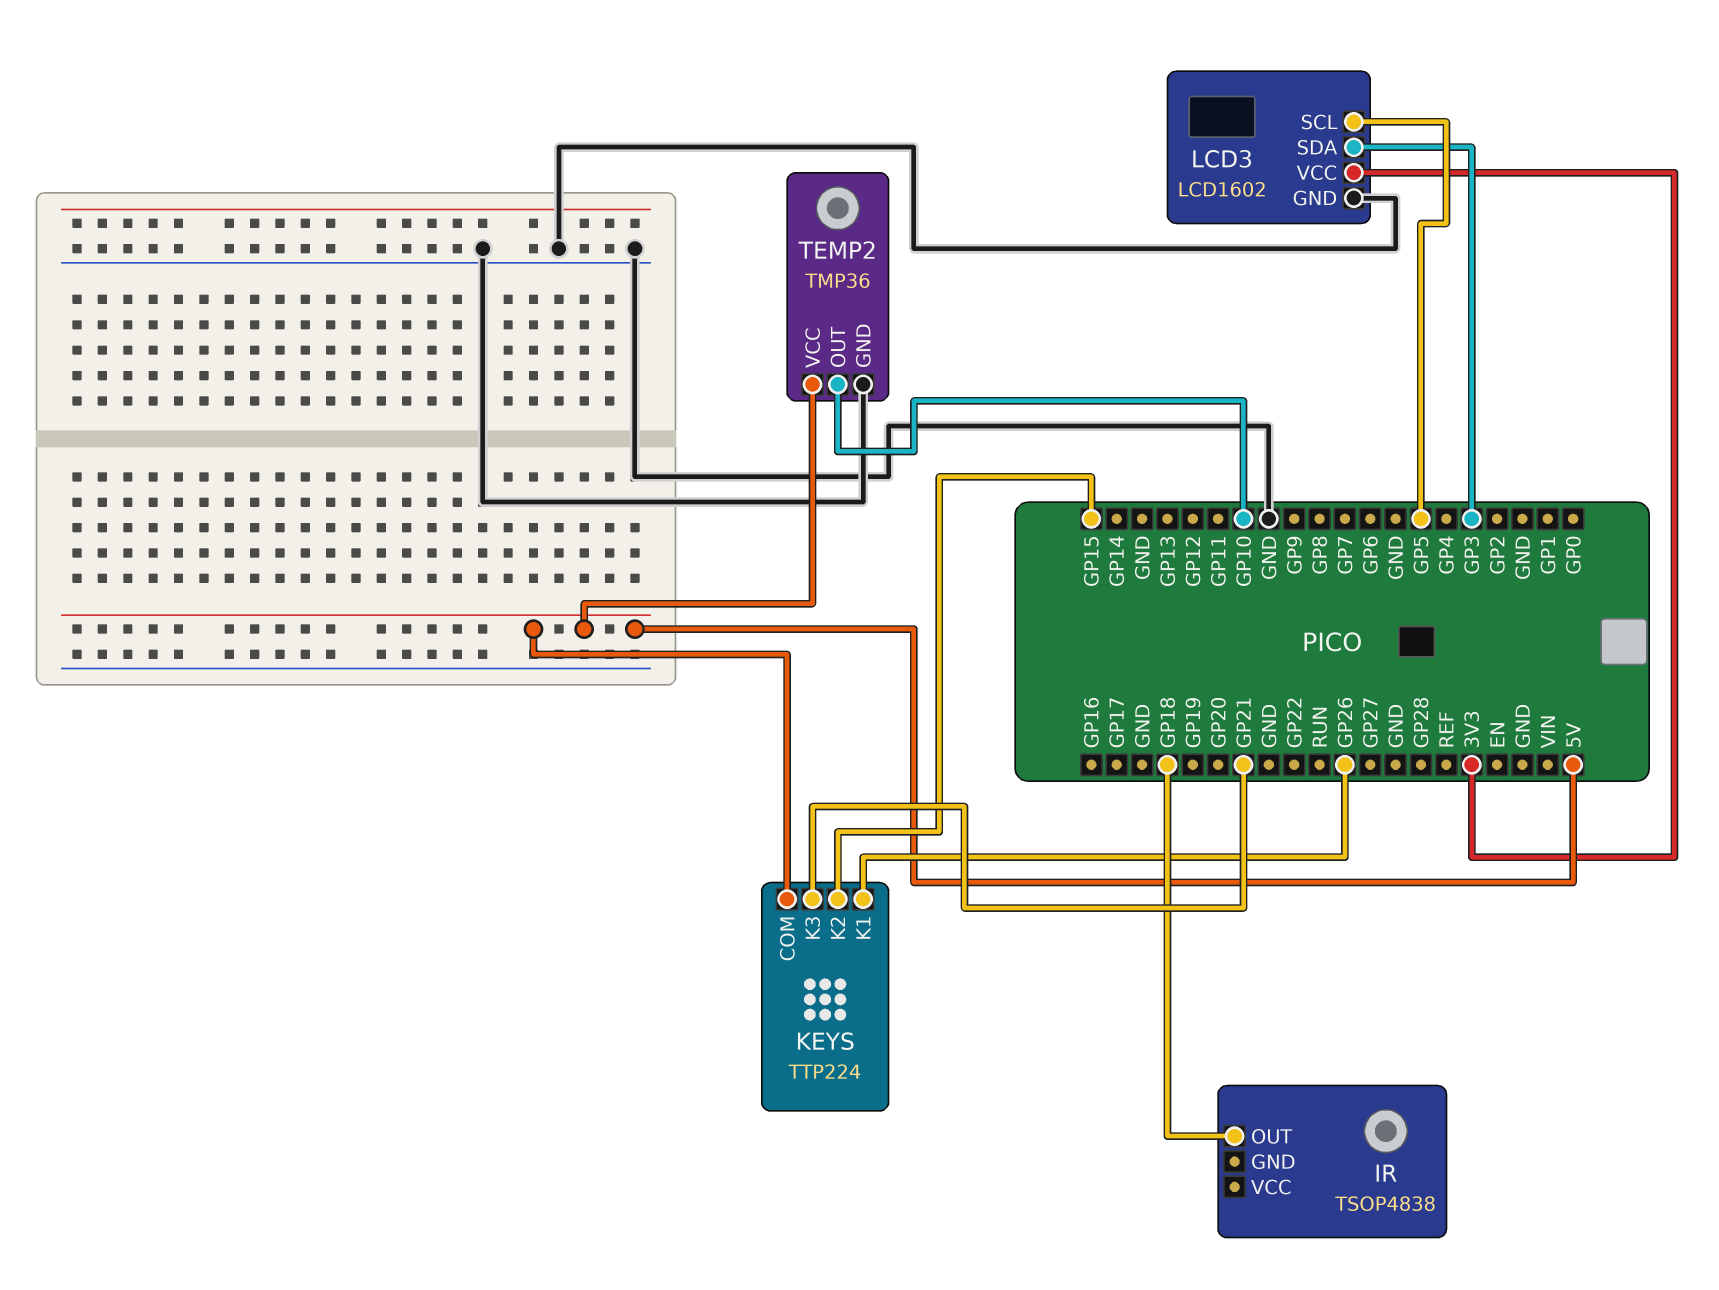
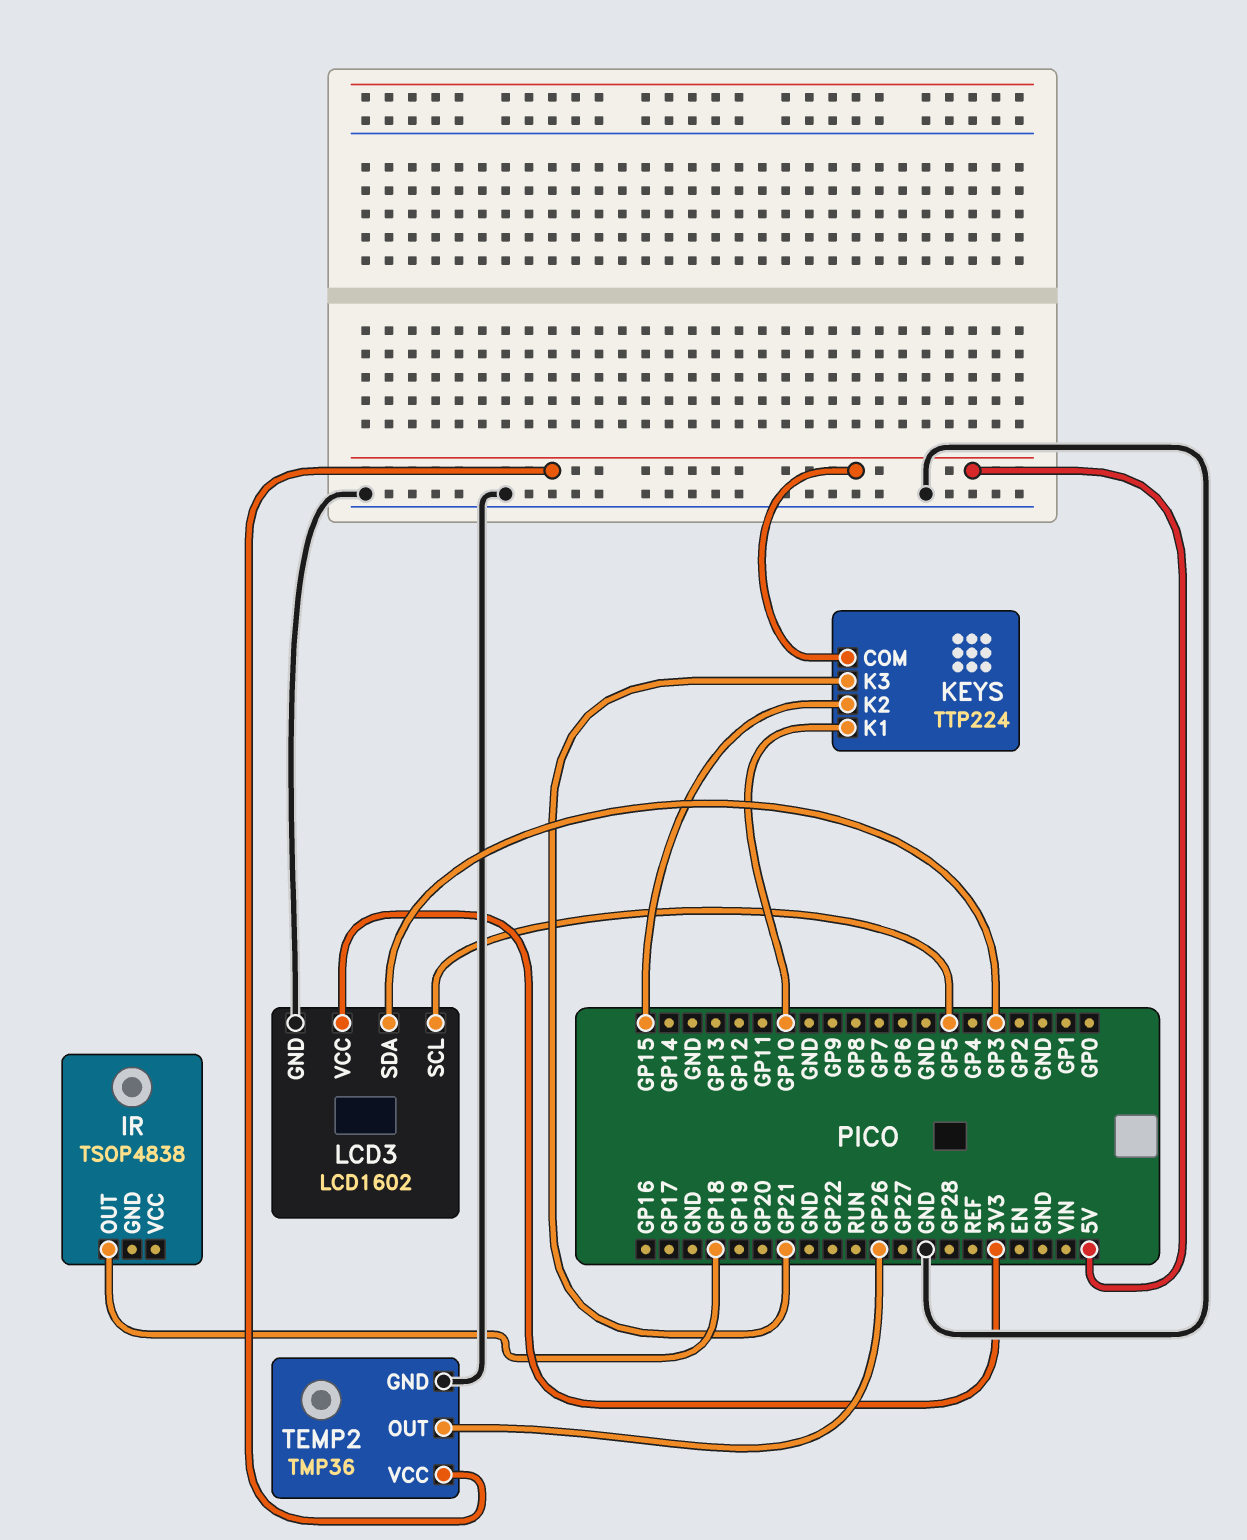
KEYS pin K1: GP26 -> GP10
TEMP2 pin OUT: GP10 -> GP26

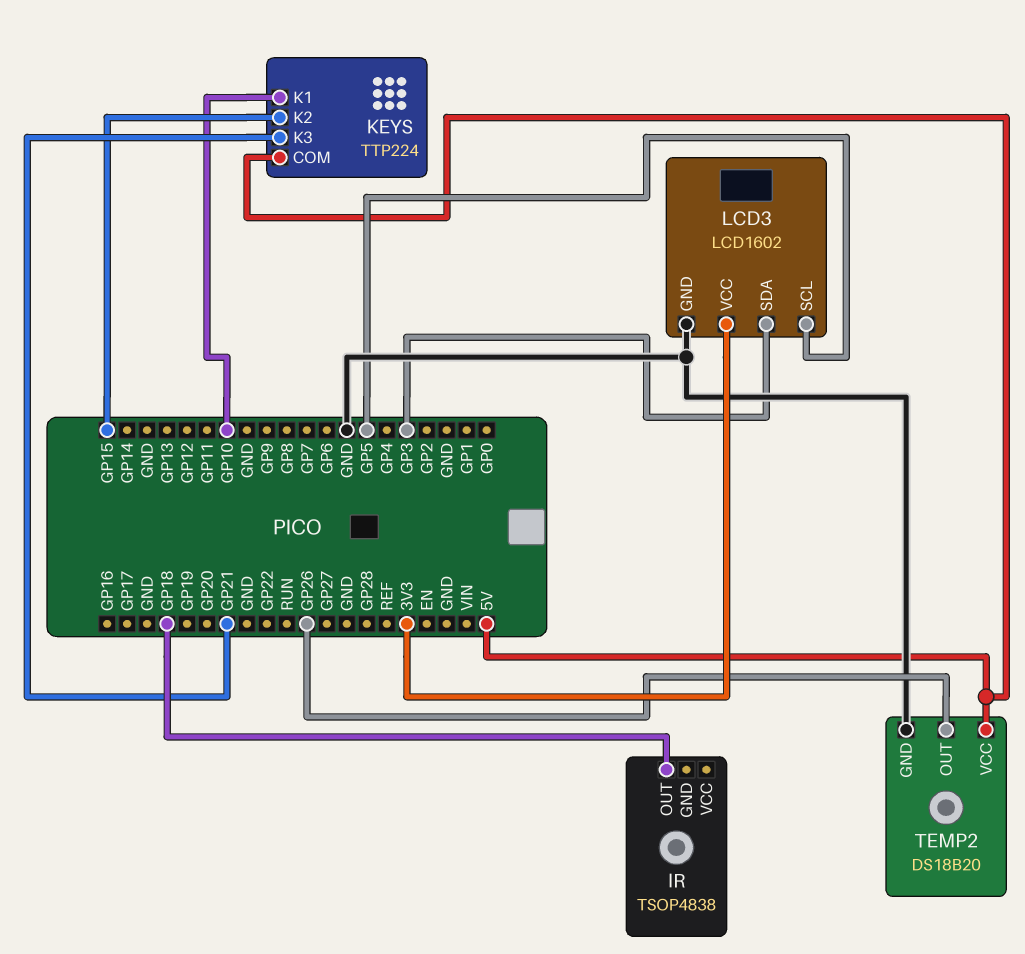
TEMP2: TMP36 -> DS18B20

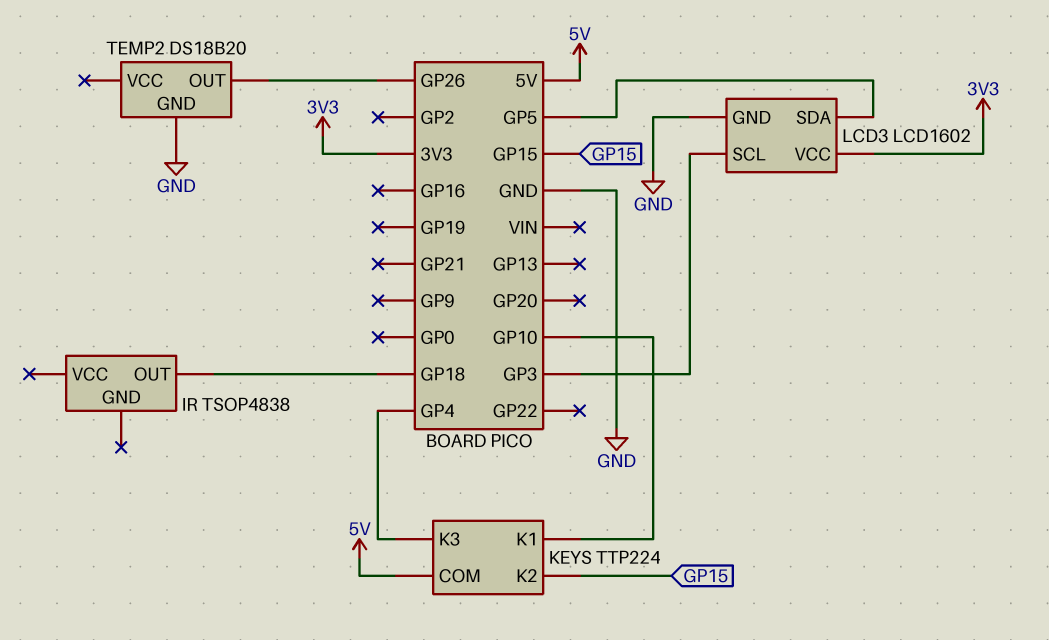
KEYS pin K3: GP21 -> GP4
LCD3 pin SCL: GP5 -> GP3
LCD3 pin SDA: GP3 -> GP5
TEMP2 pin VCC: 5V -> none

